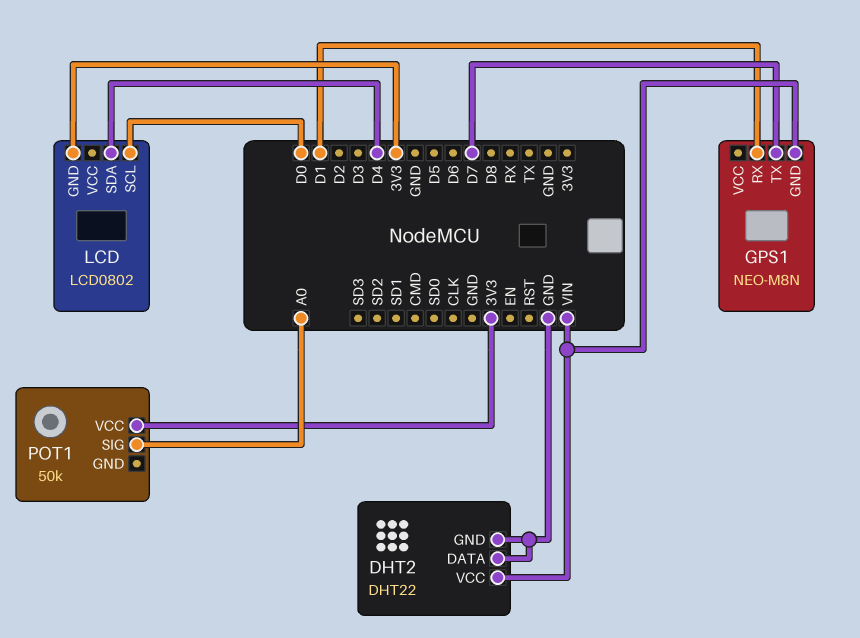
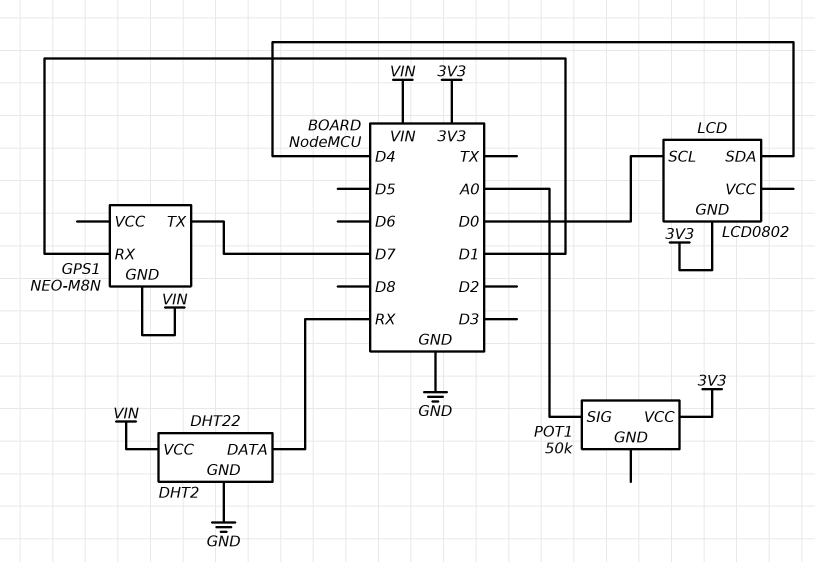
DHT2 pin DATA: GND -> RX

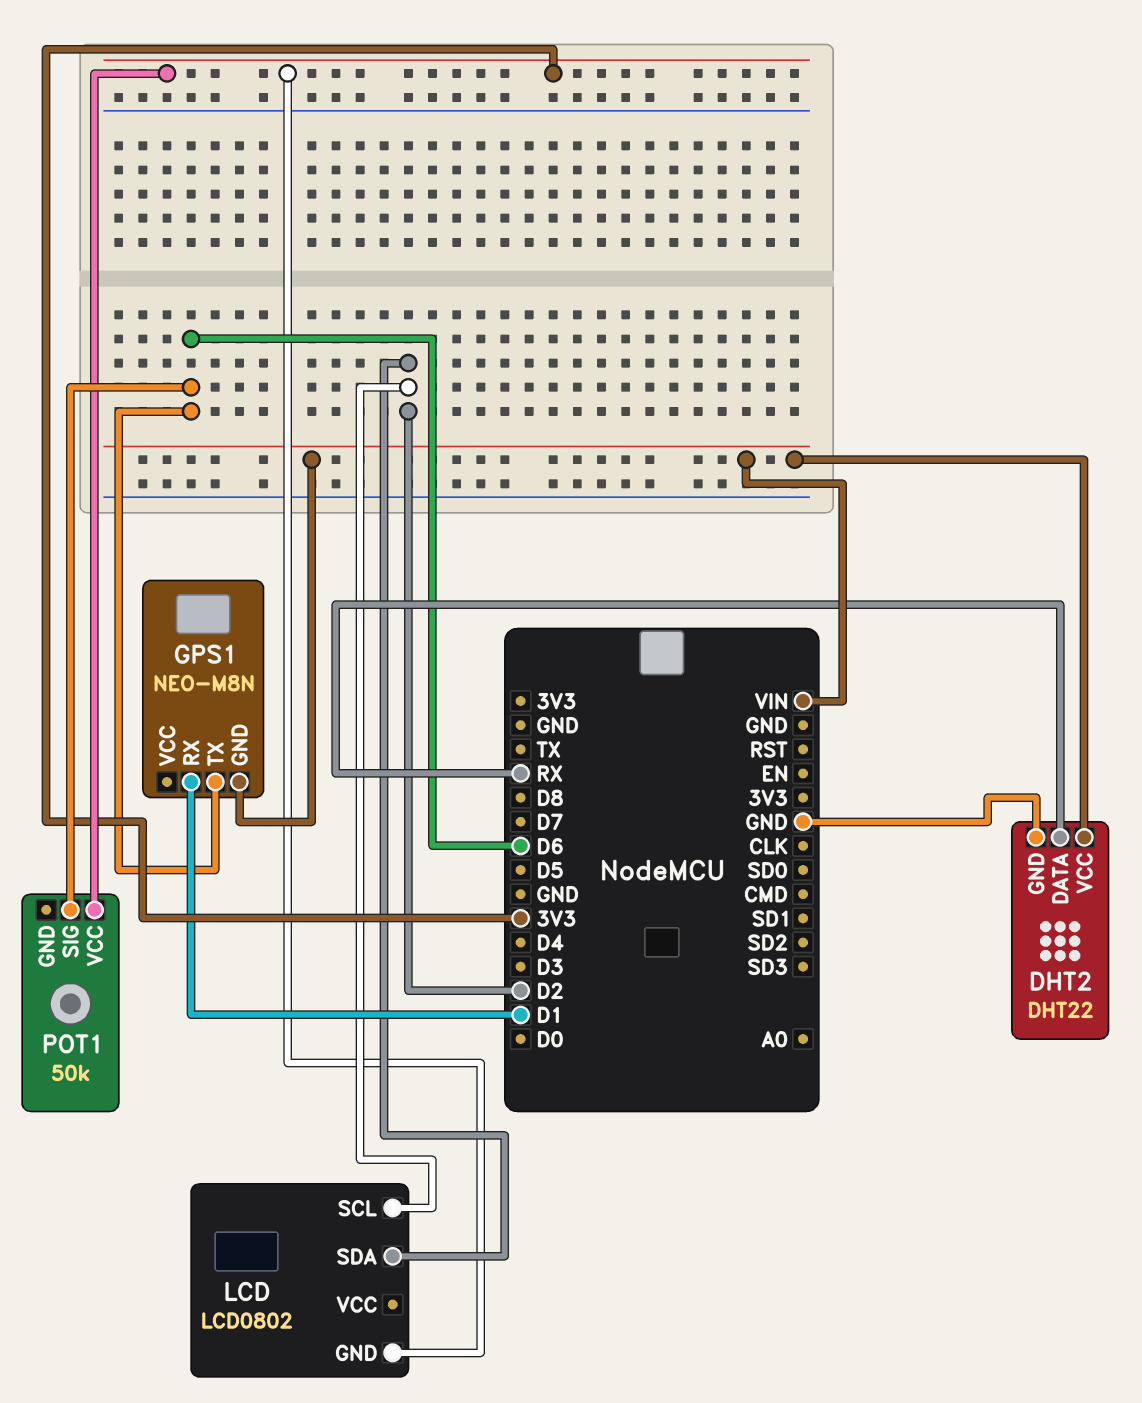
GPS1 pin TX: D7 -> D6
LCD pin SCL: D0 -> D2
LCD pin SDA: D4 -> D2
POT1 pin SIG: A0 -> D6

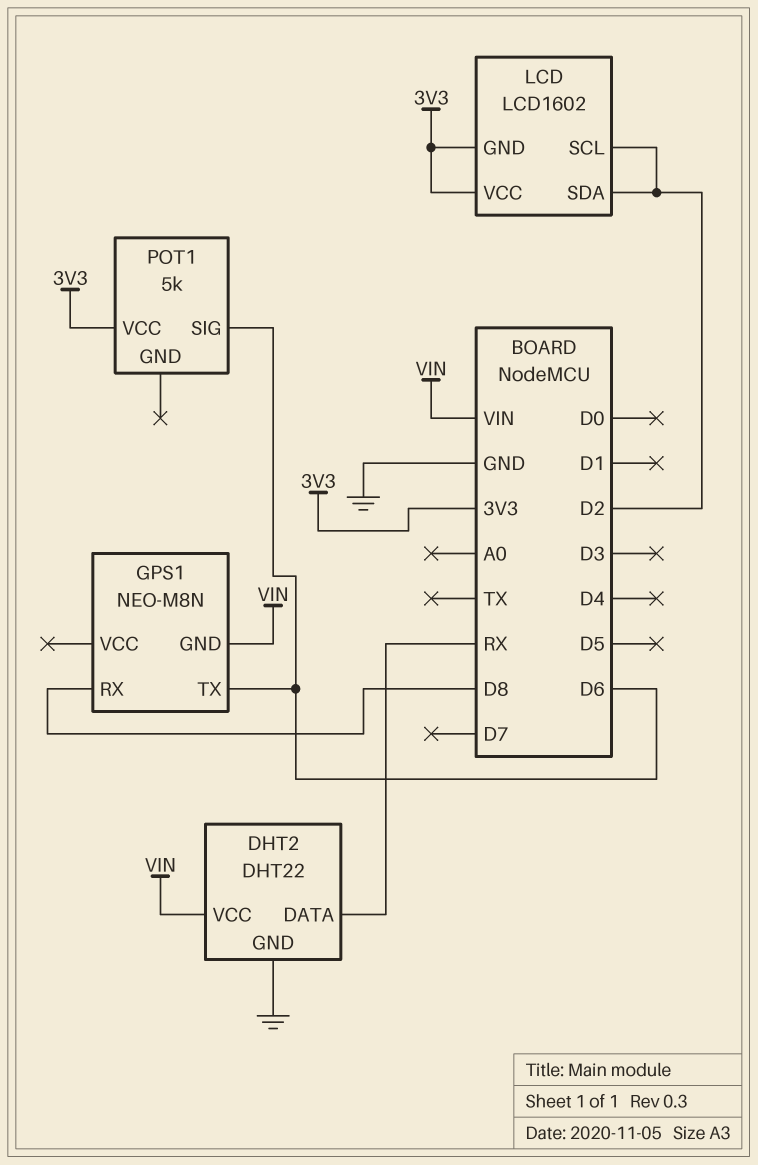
GPS1 pin RX: D1 -> D8
LCD: LCD0802 -> LCD1602
LCD pin VCC: none -> 3V3
POT1: 50k -> 5k

